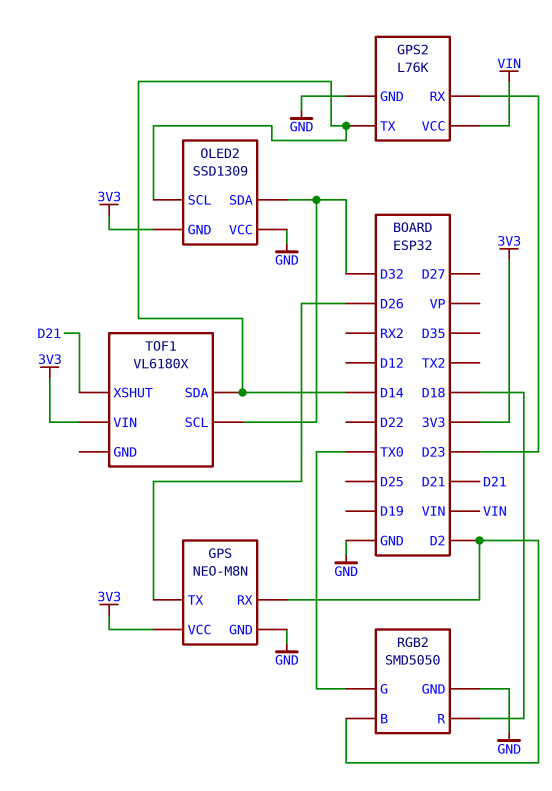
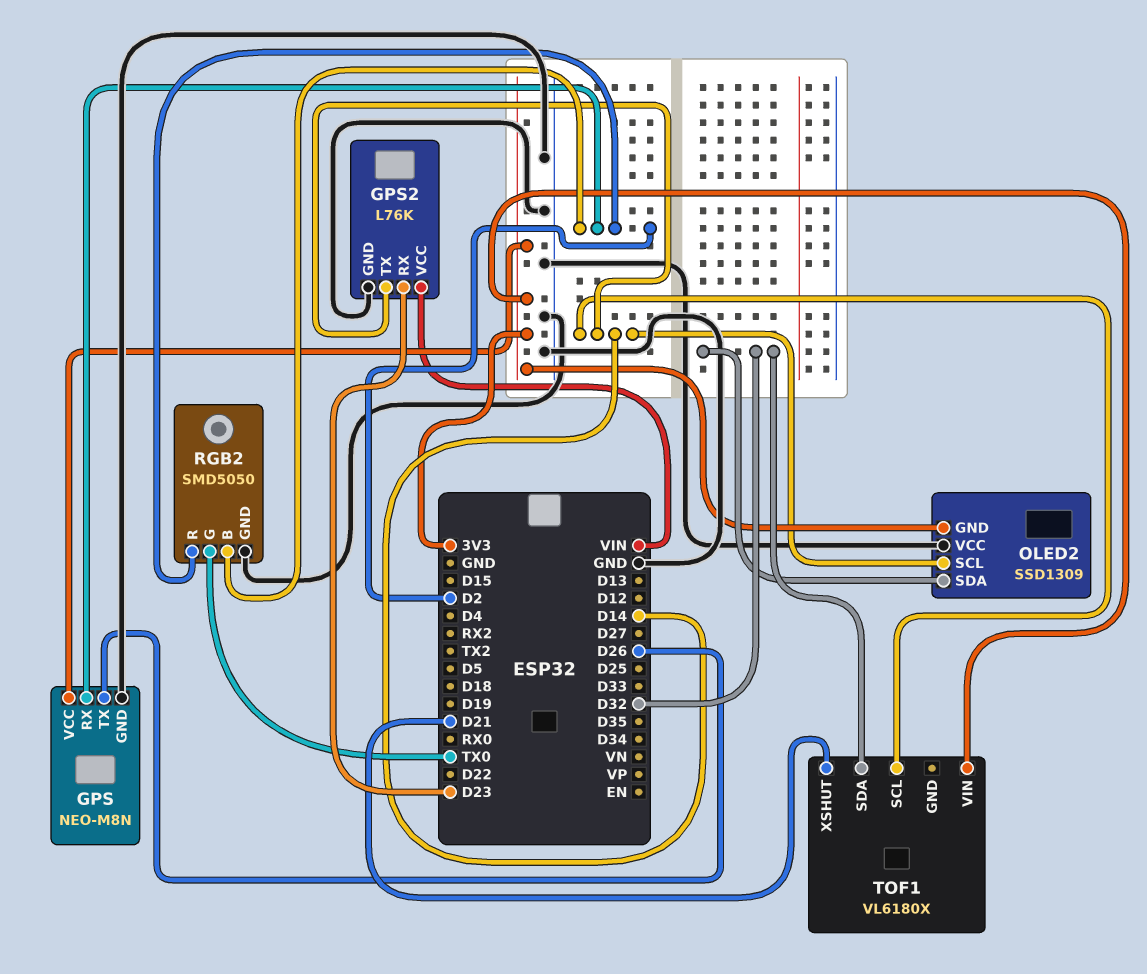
RGB2 pin R: D18 -> D2
TOF1 pin SCL: D32 -> D14
TOF1 pin SDA: D14 -> D32

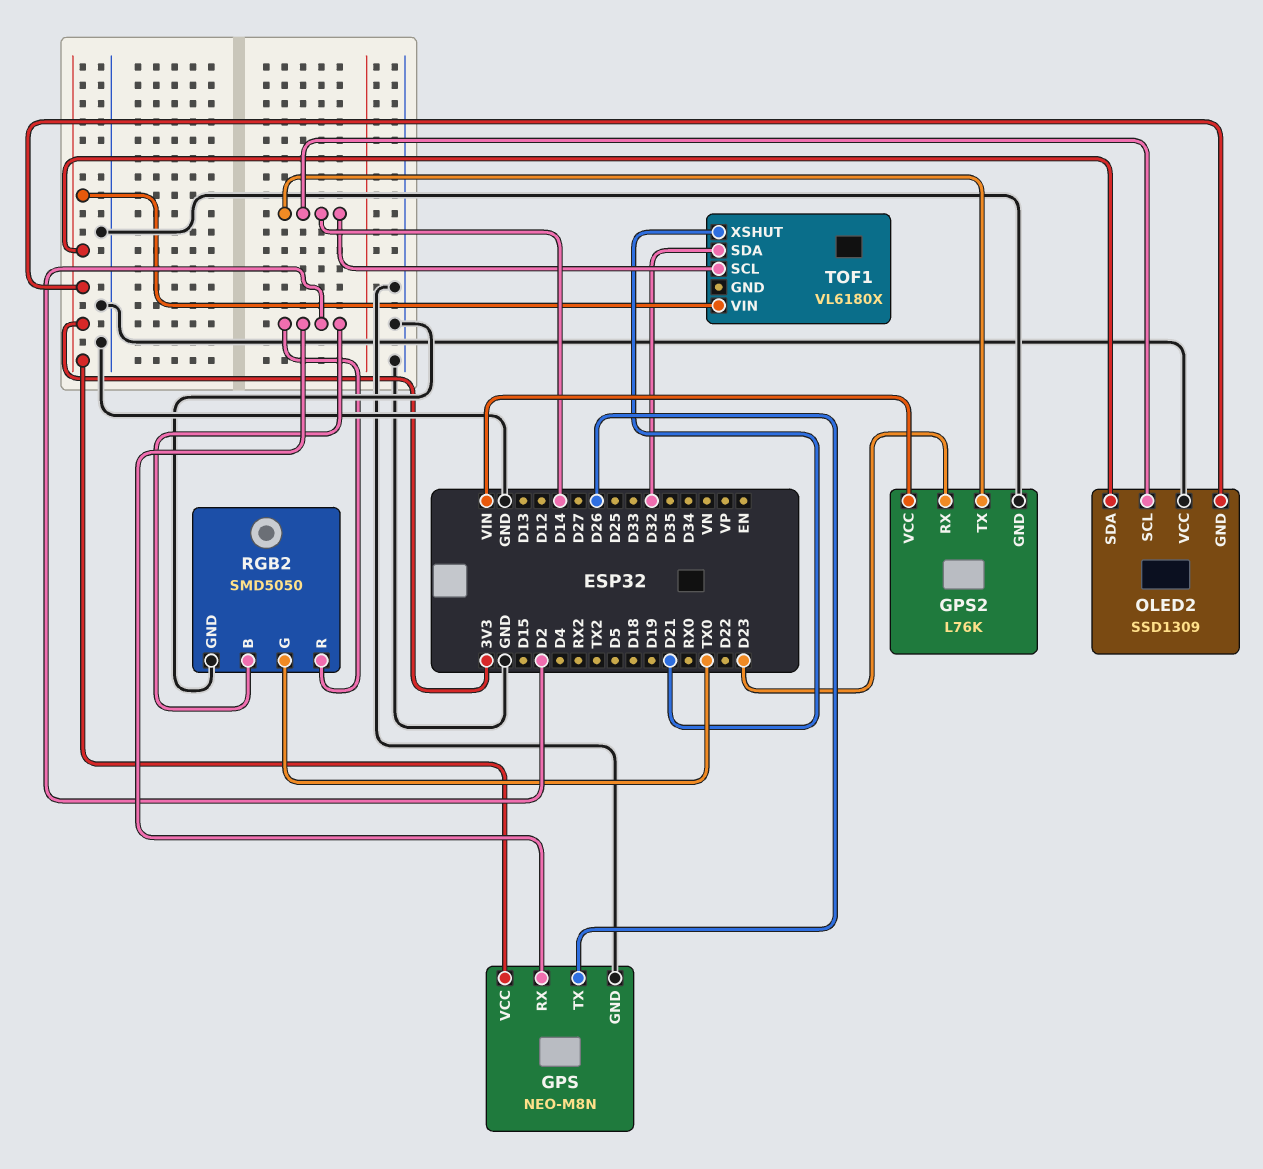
OLED2 pin SDA: D32 -> 3V3

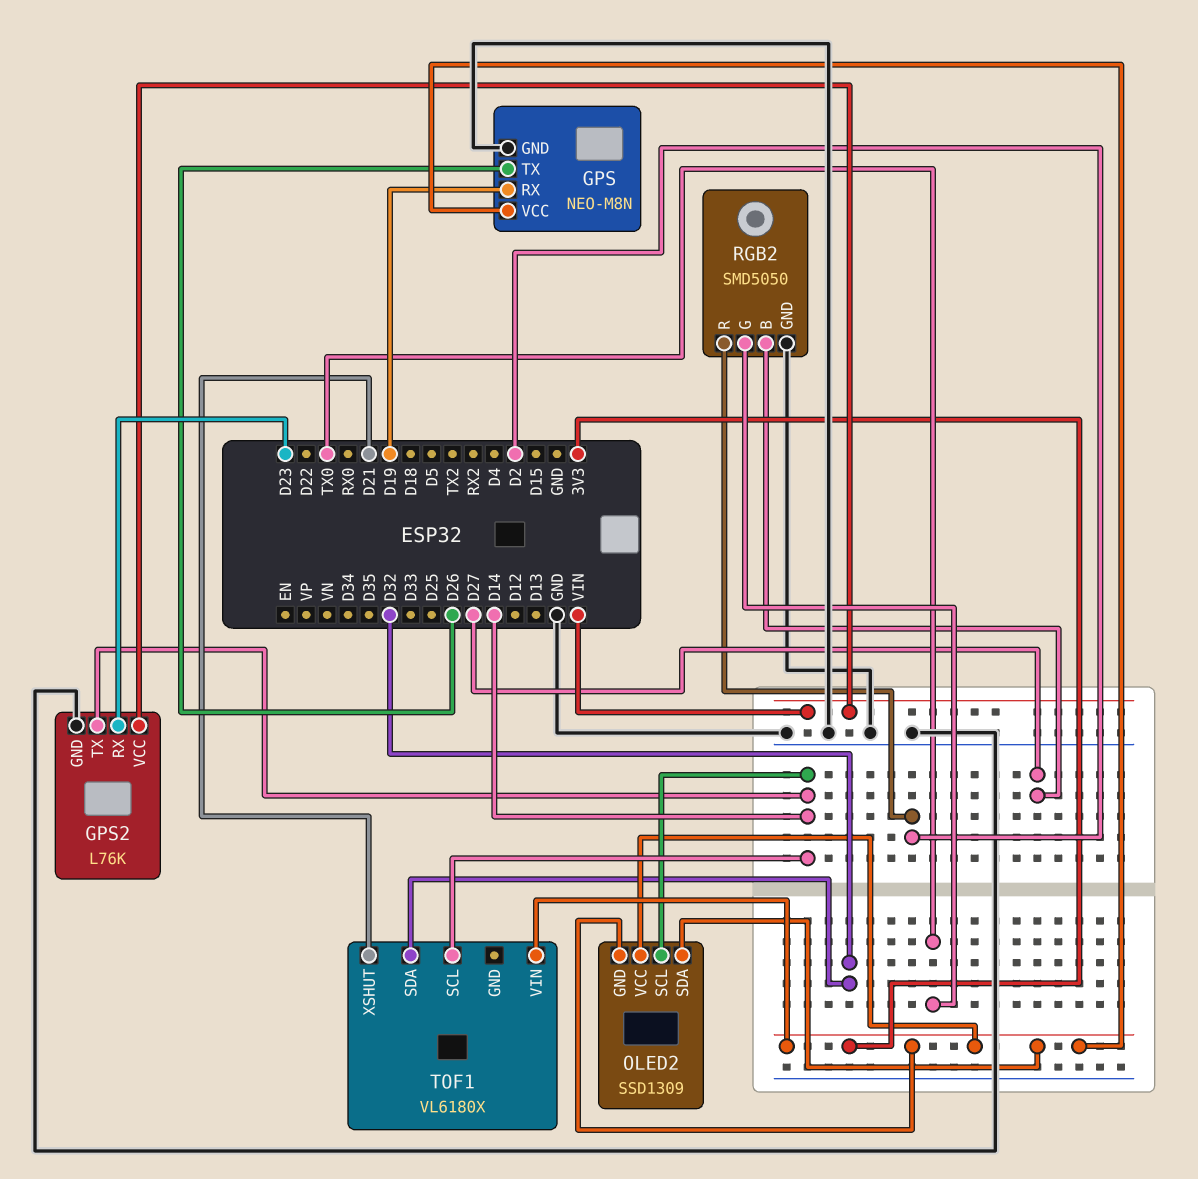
GPS pin RX: D2 -> D19
OLED2 pin VCC: GND -> 3V3
RGB2 pin B: D2 -> D27

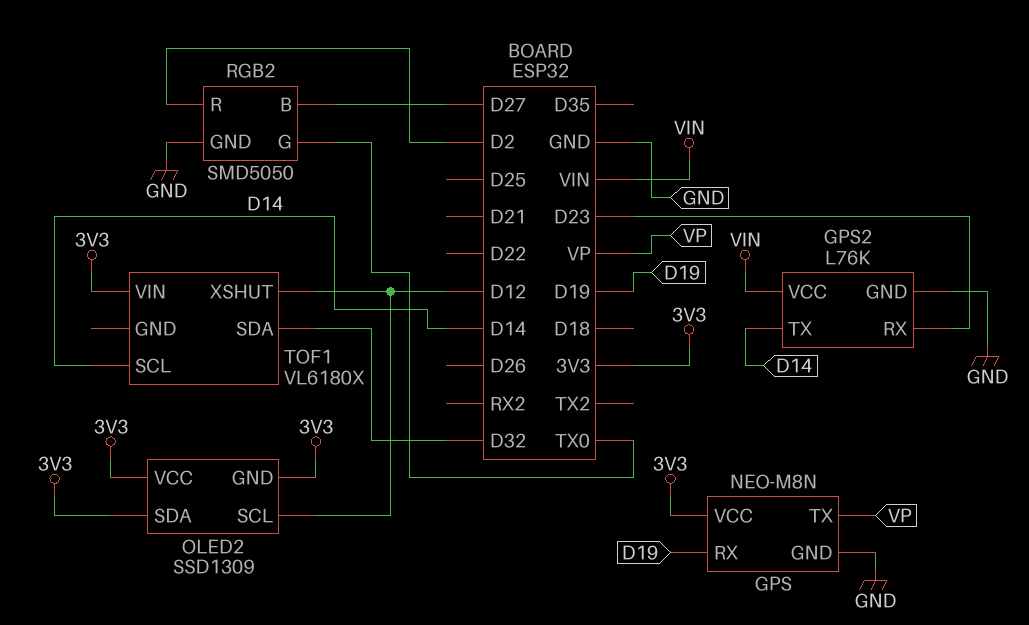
GPS pin TX: D26 -> VP
OLED2 pin SCL: D14 -> D12
TOF1 pin XSHUT: D21 -> D12

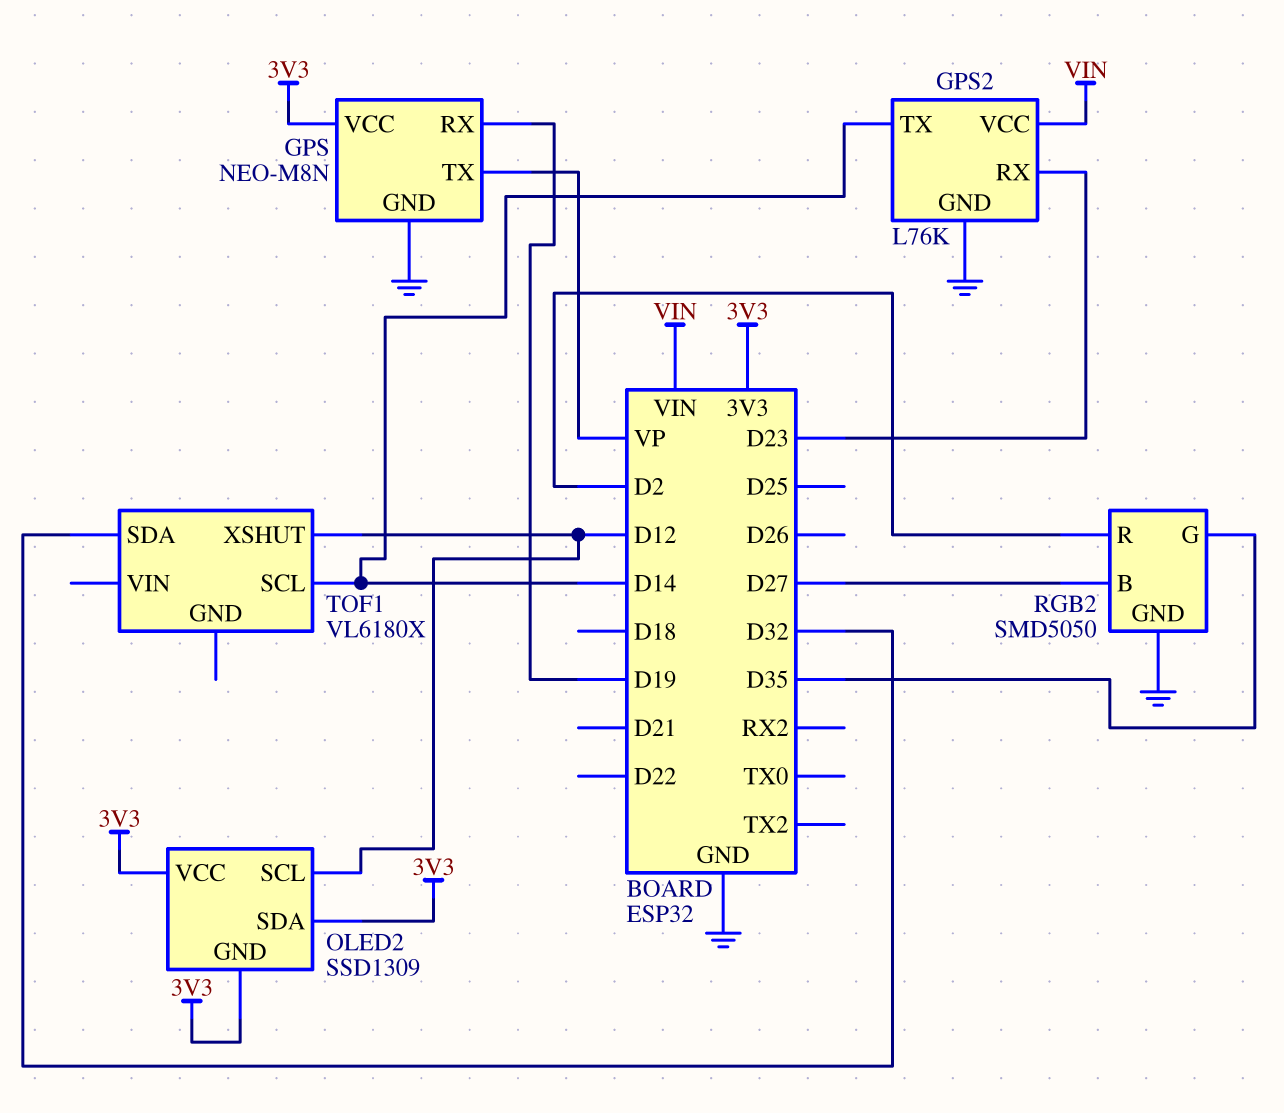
RGB2 pin G: TX0 -> D35
TOF1 pin VIN: 3V3 -> none

